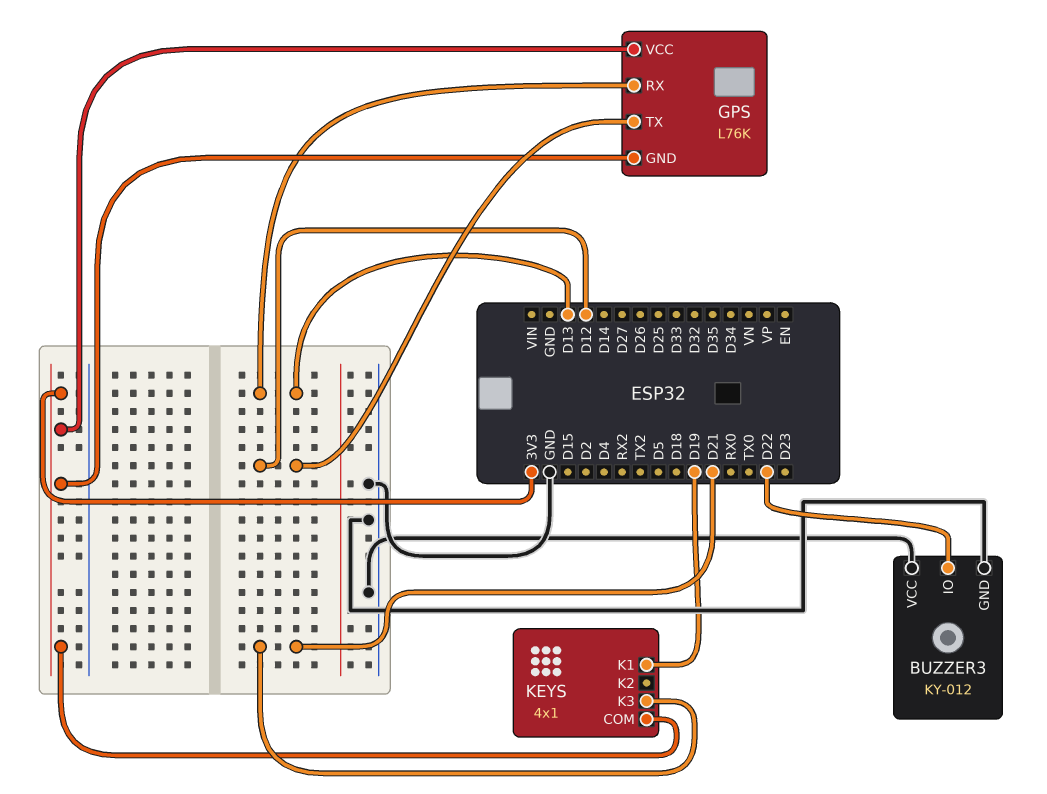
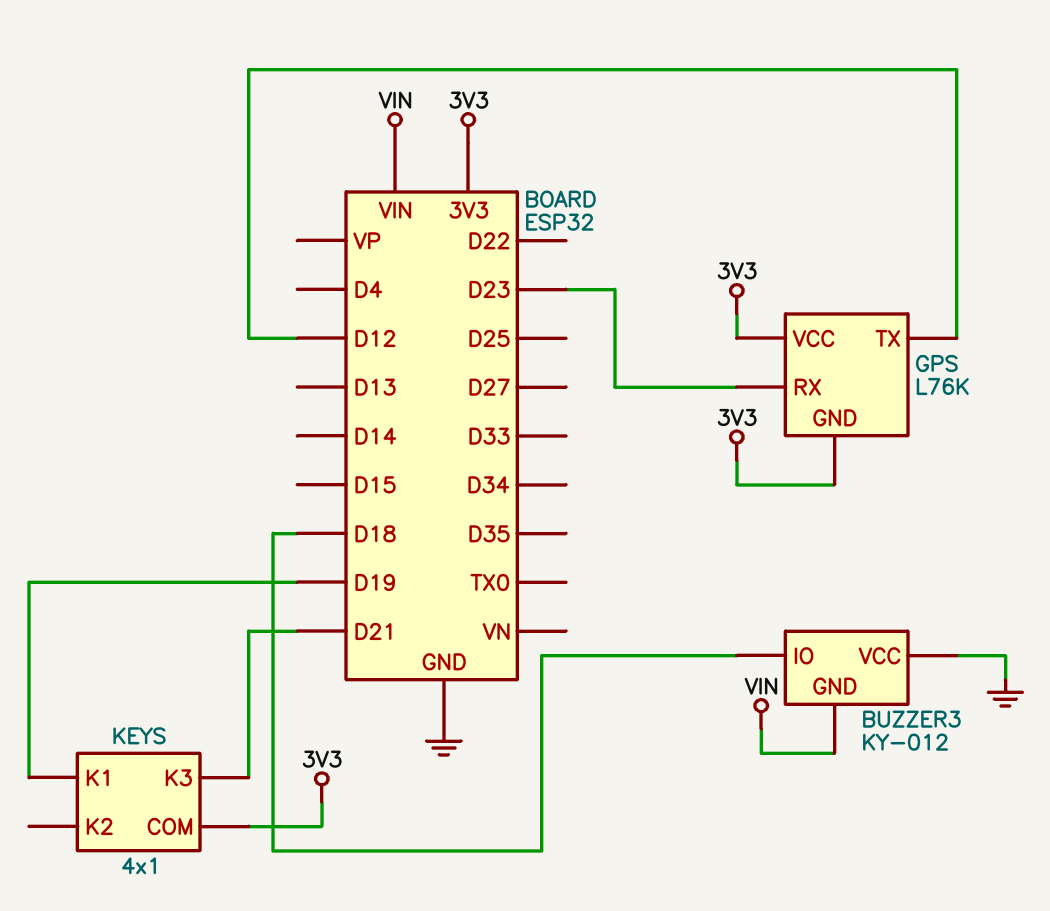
BUZZER3 pin GND: GND -> VIN
BUZZER3 pin IO: D22 -> D18
GPS pin RX: D13 -> D23

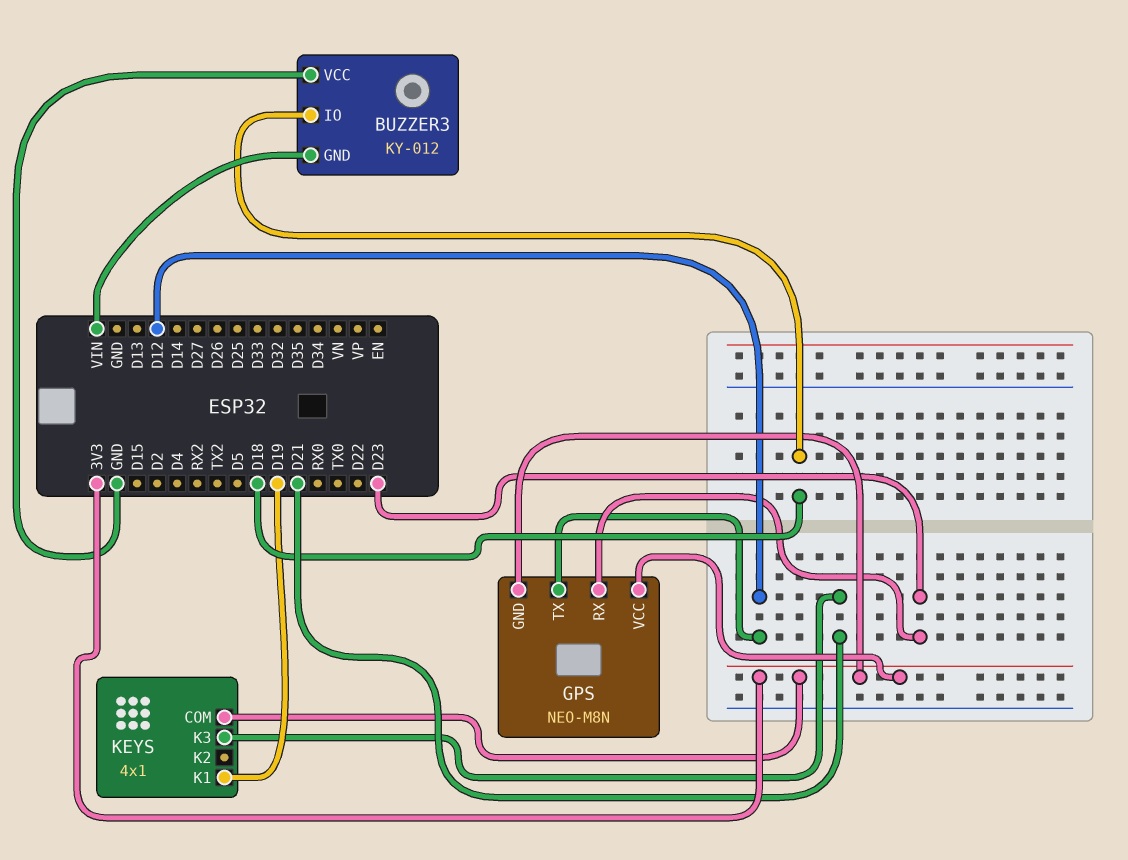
GPS: L76K -> NEO-M8N

